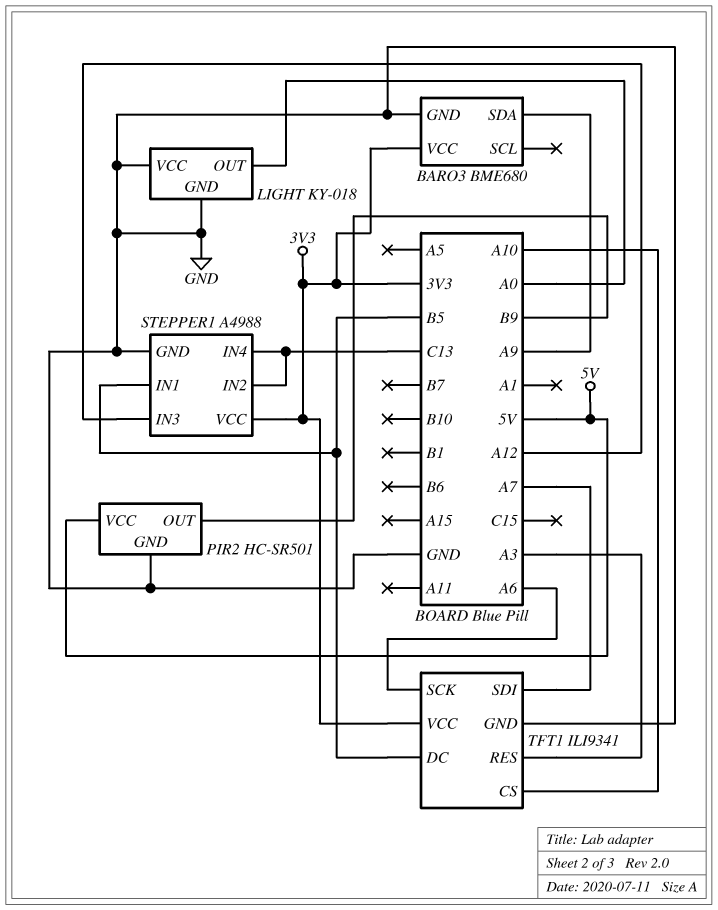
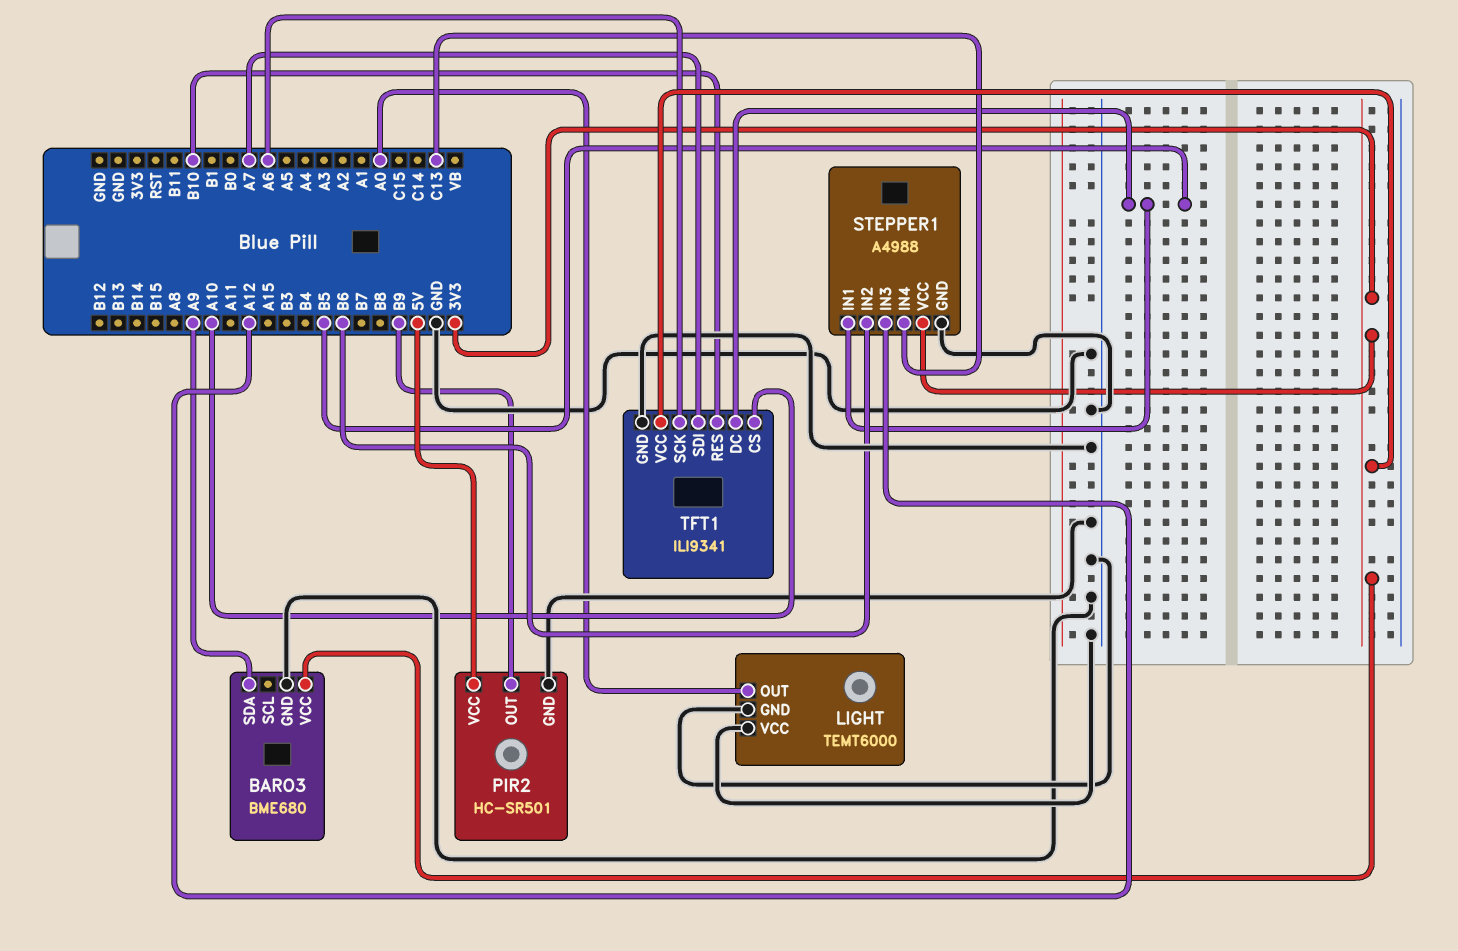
LIGHT: KY-018 -> TEMT6000
STEPPER1 pin IN2: C13 -> B6
TFT1 pin RES: A3 -> B10

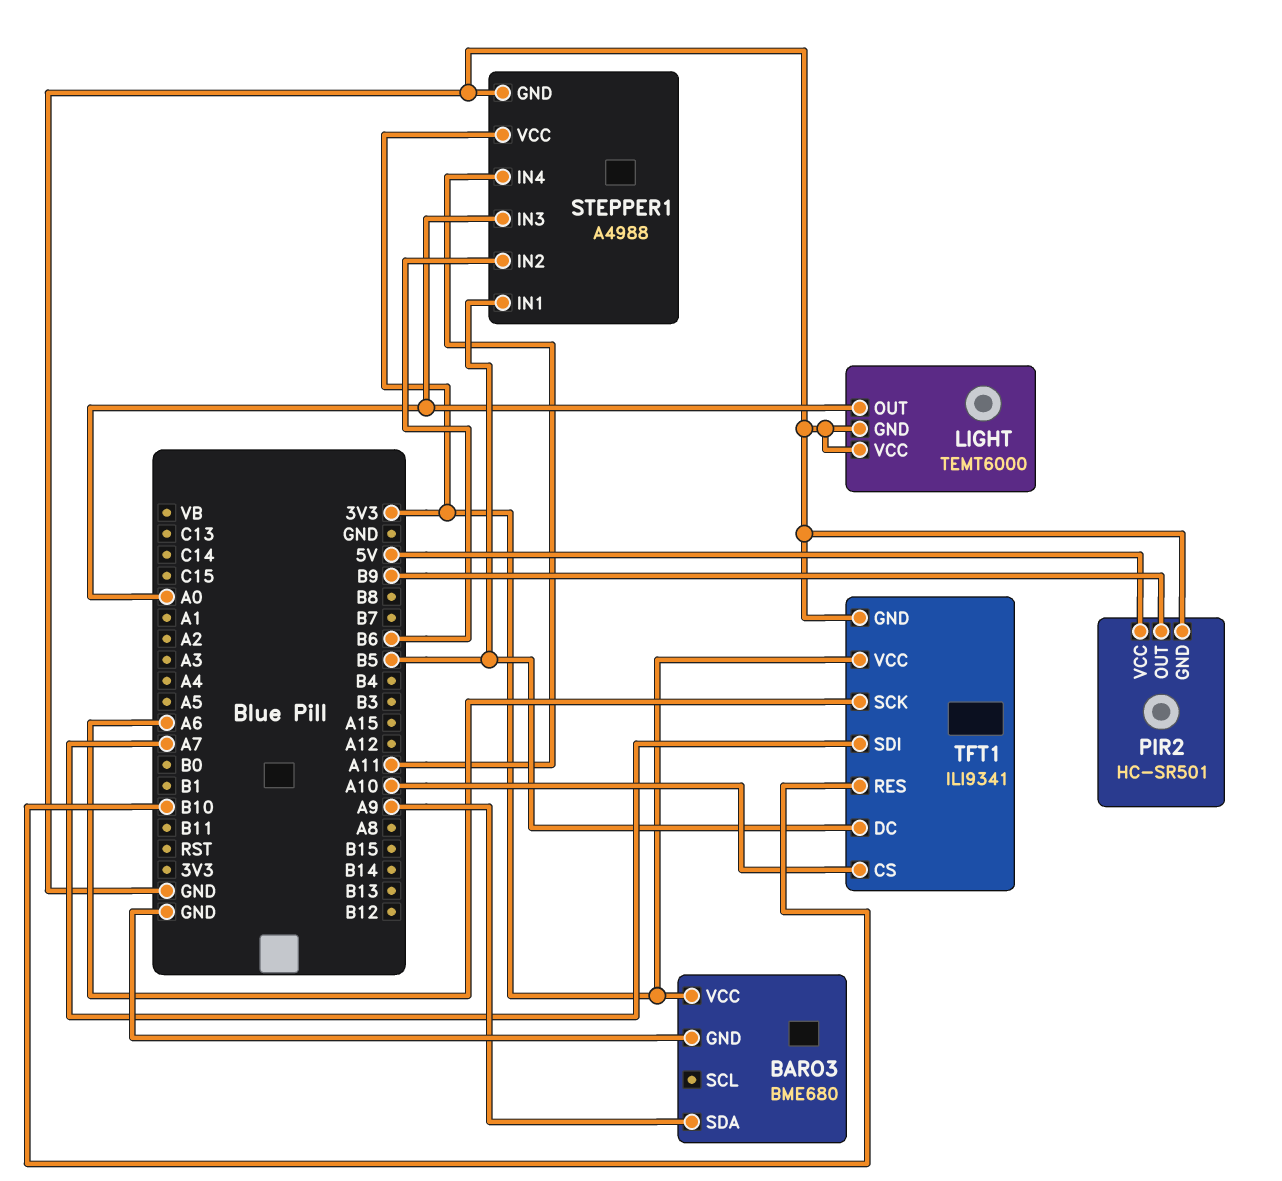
STEPPER1 pin IN3: A12 -> A0
STEPPER1 pin IN4: C13 -> A11

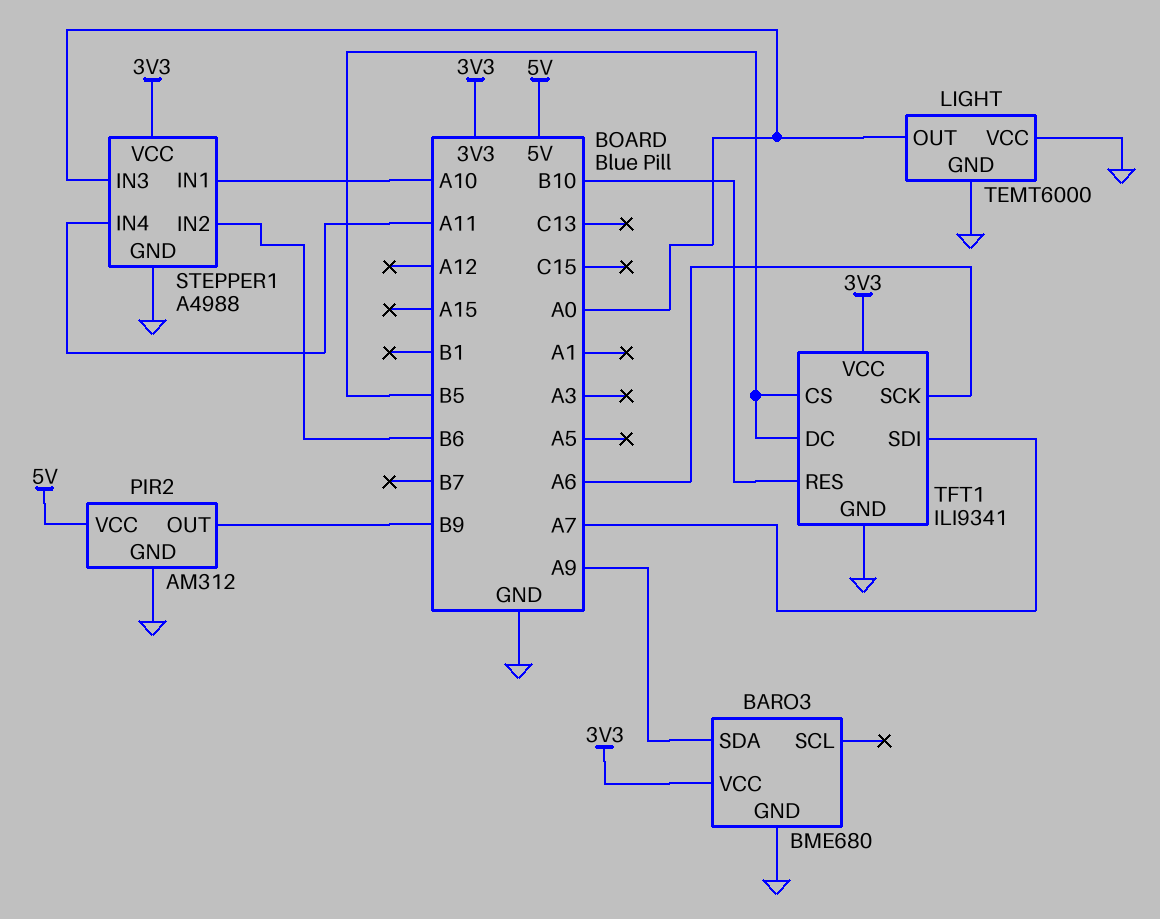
PIR2: HC-SR501 -> AM312
STEPPER1 pin IN1: B5 -> A10
TFT1 pin CS: A10 -> B5

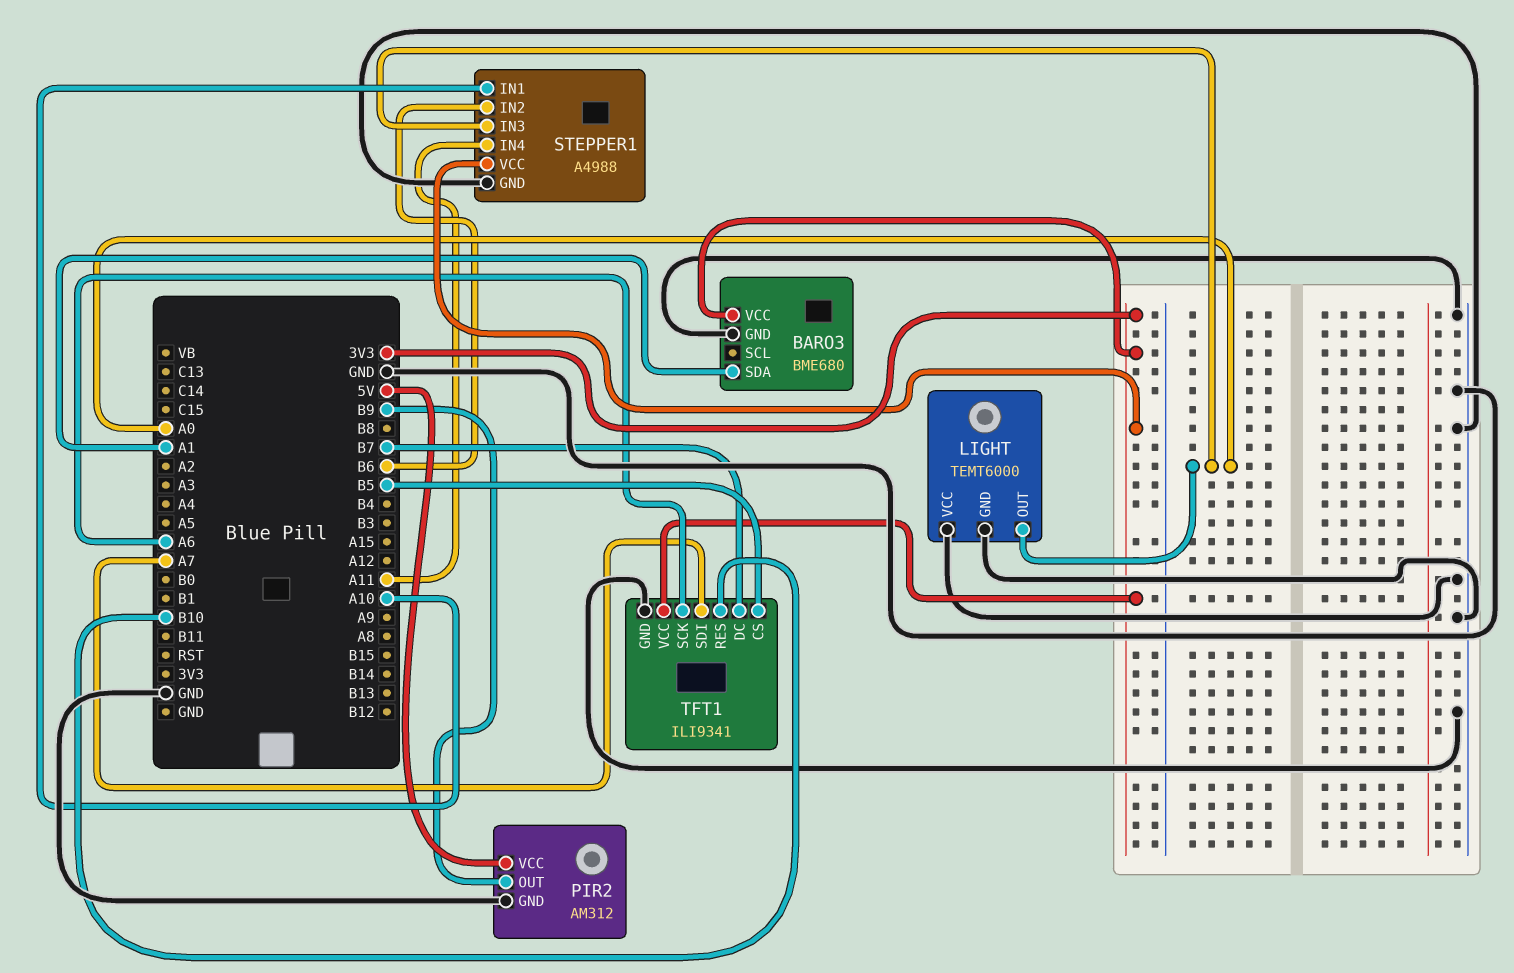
BARO3 pin SDA: A9 -> A1
TFT1 pin DC: B5 -> B7

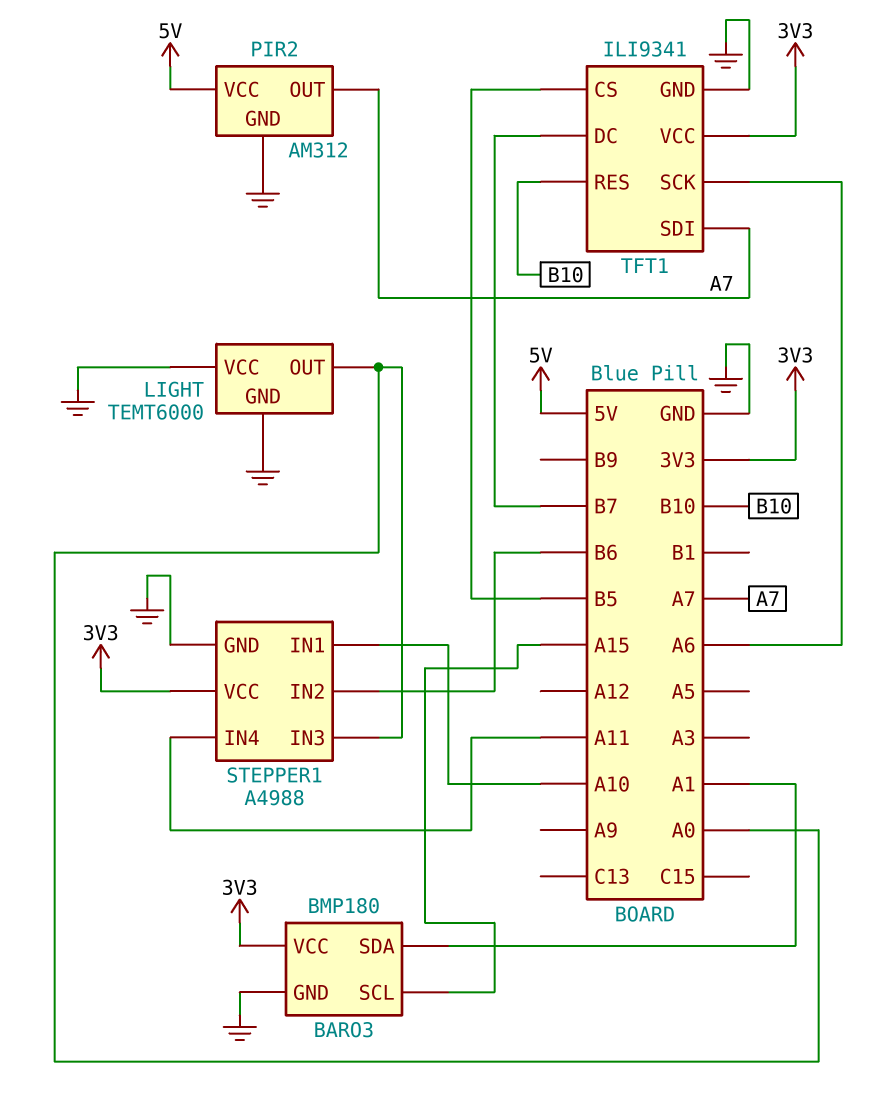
BARO3: BME680 -> BMP180
BARO3 pin SCL: none -> A15
PIR2 pin OUT: B9 -> A7

